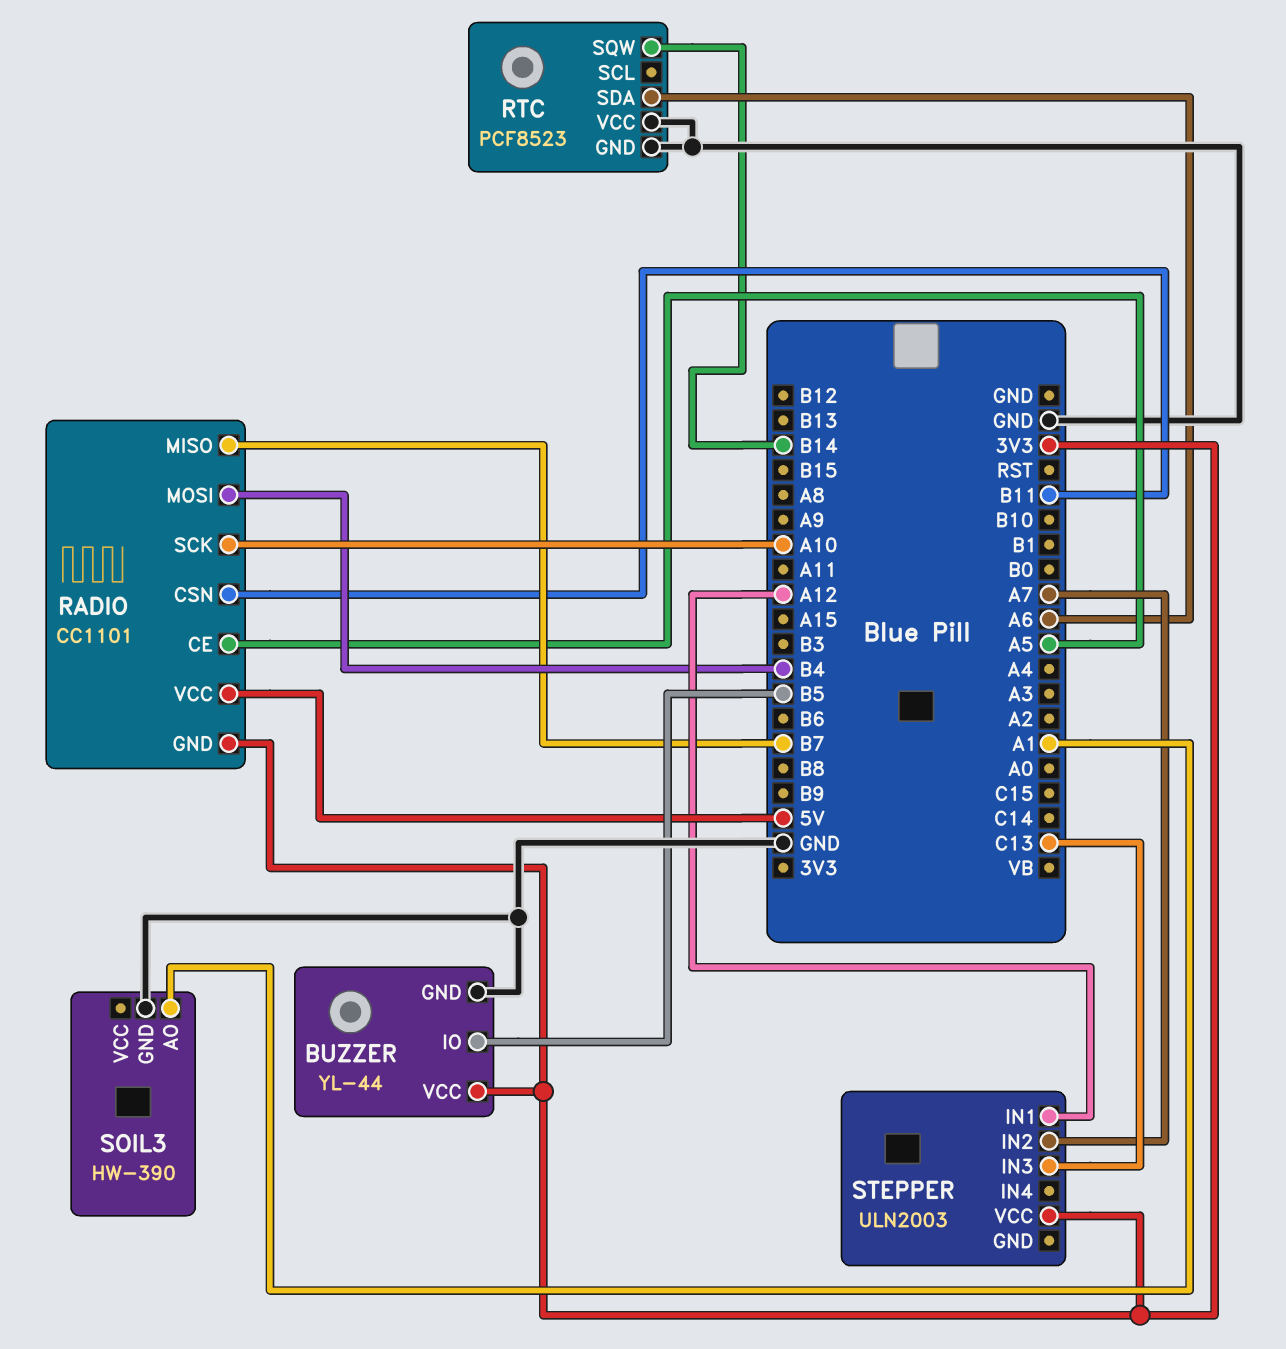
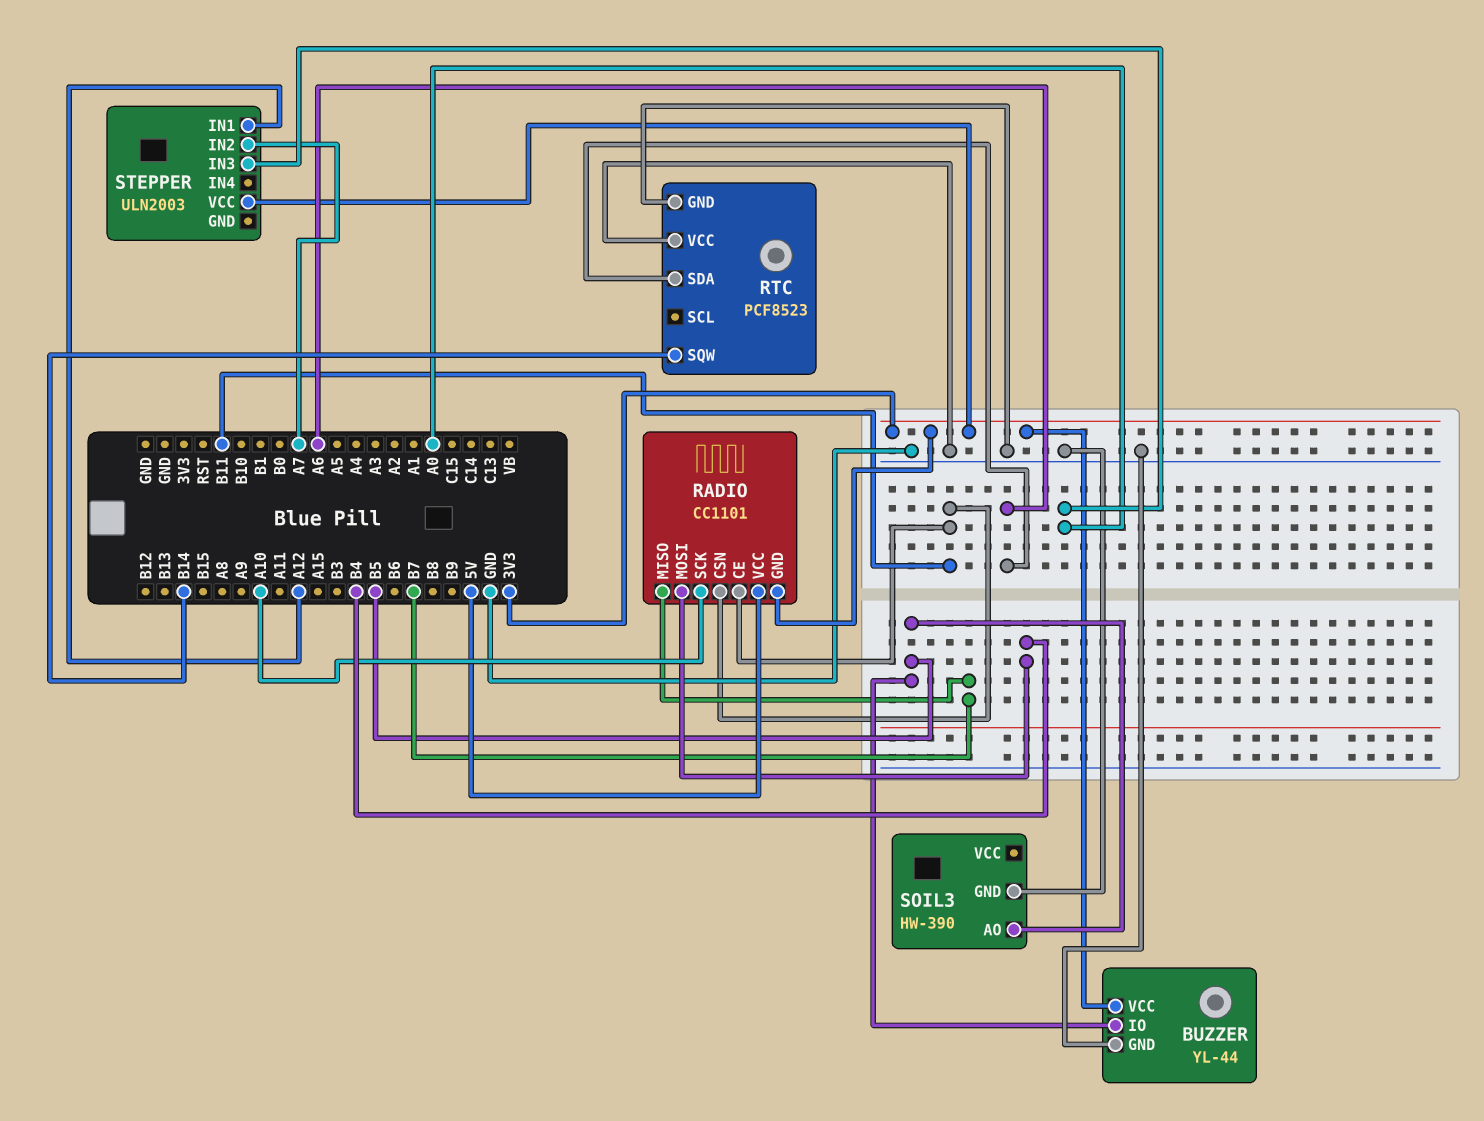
RADIO pin CE: A5 -> B11
SOIL3 pin AO: A1 -> B5
STEPPER pin IN3: C13 -> A0

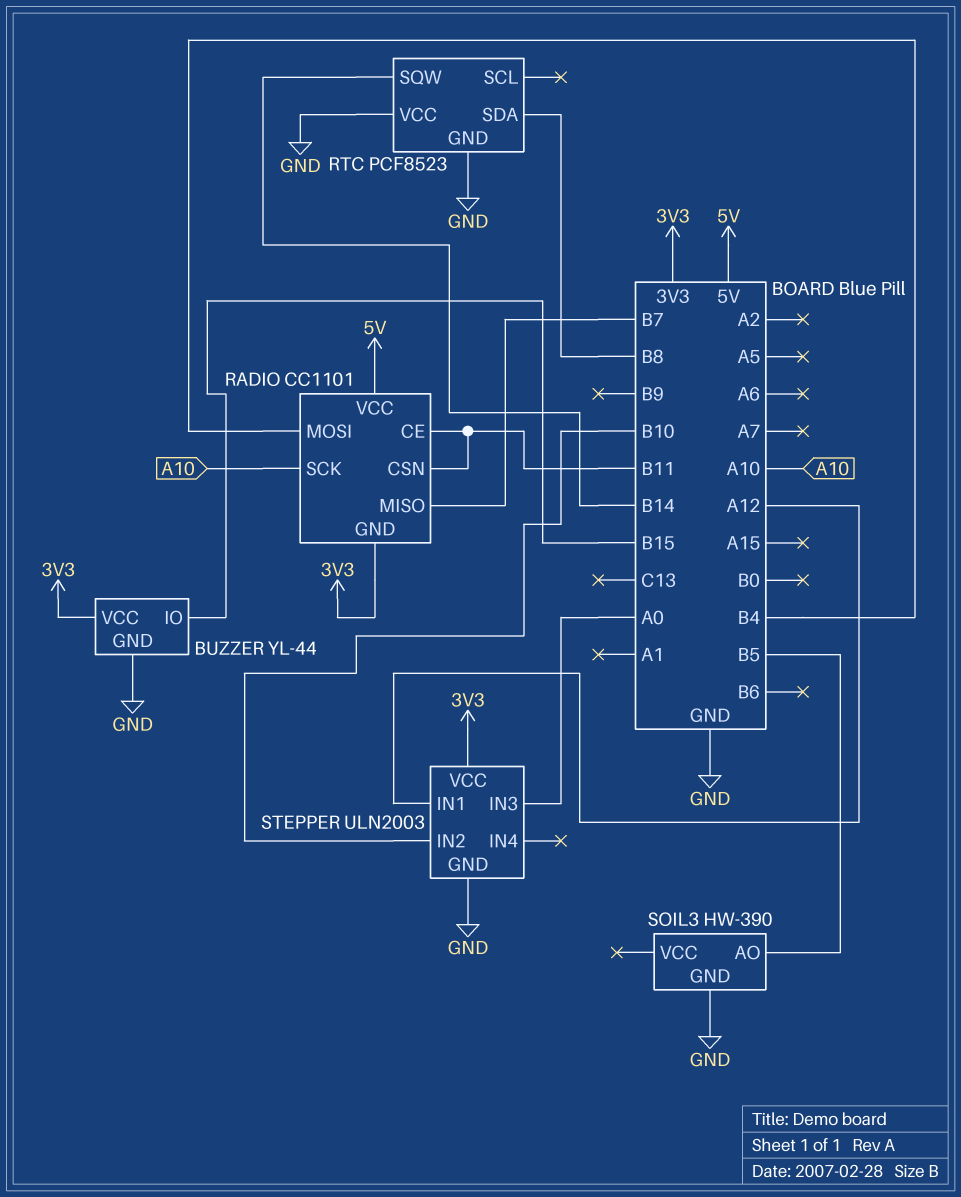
BUZZER pin IO: B5 -> B15
RTC pin SDA: A6 -> B8
STEPPER pin GND: none -> GND
STEPPER pin IN2: A7 -> B10

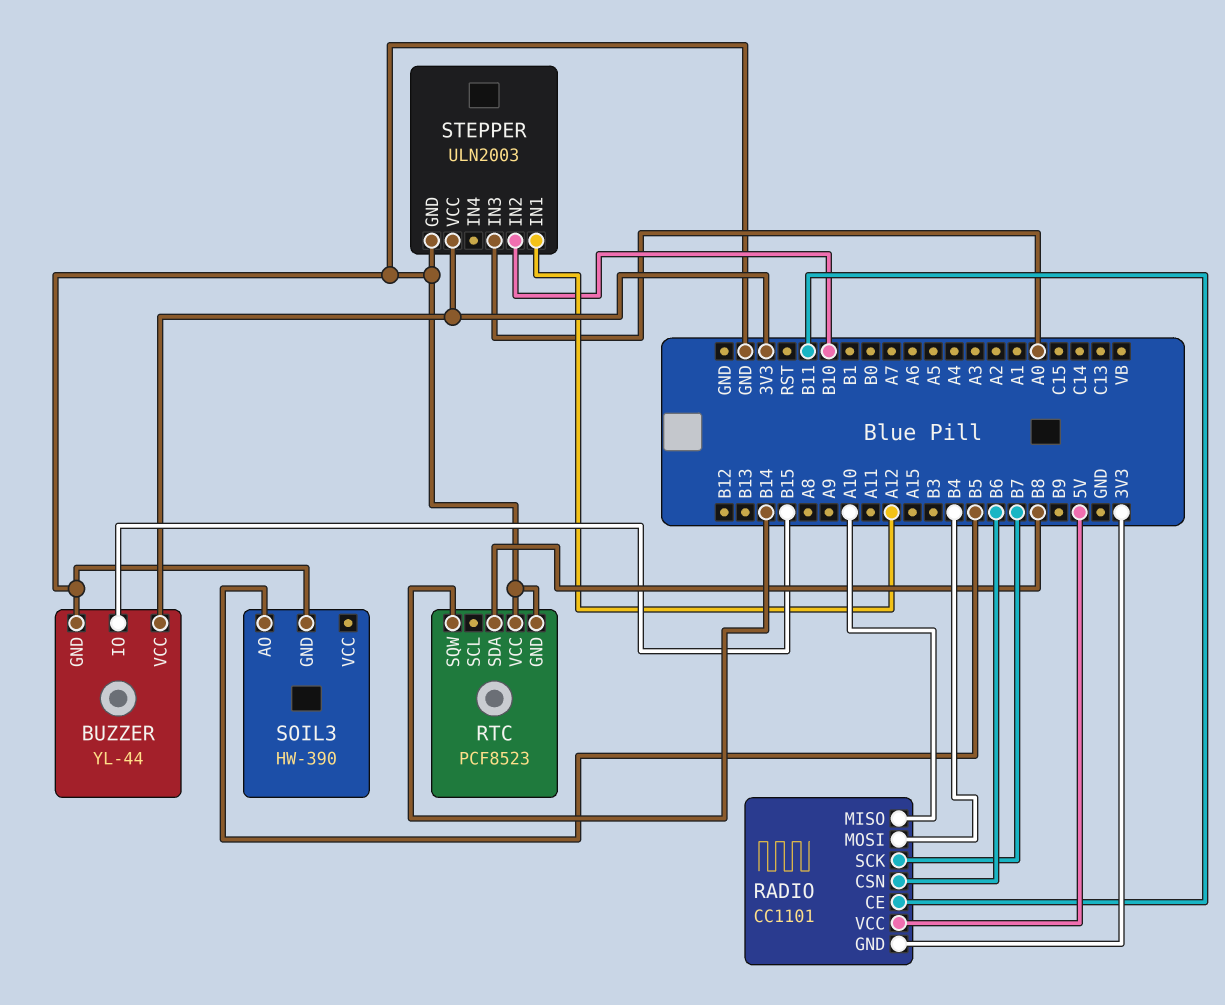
RADIO pin CSN: B11 -> B6
RADIO pin MISO: B7 -> A10
RADIO pin SCK: A10 -> B7

